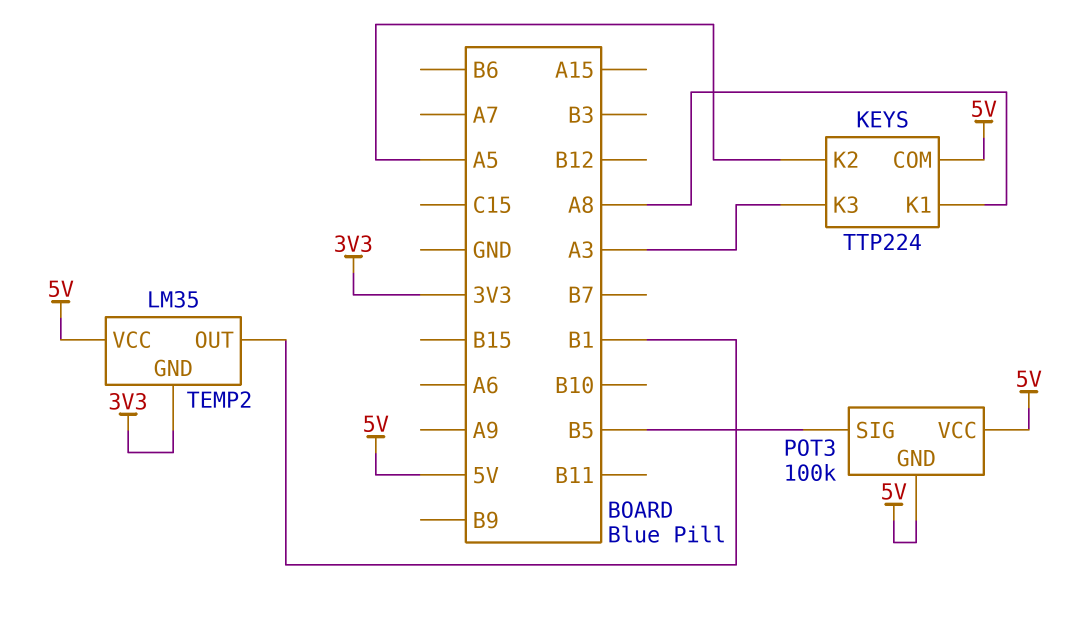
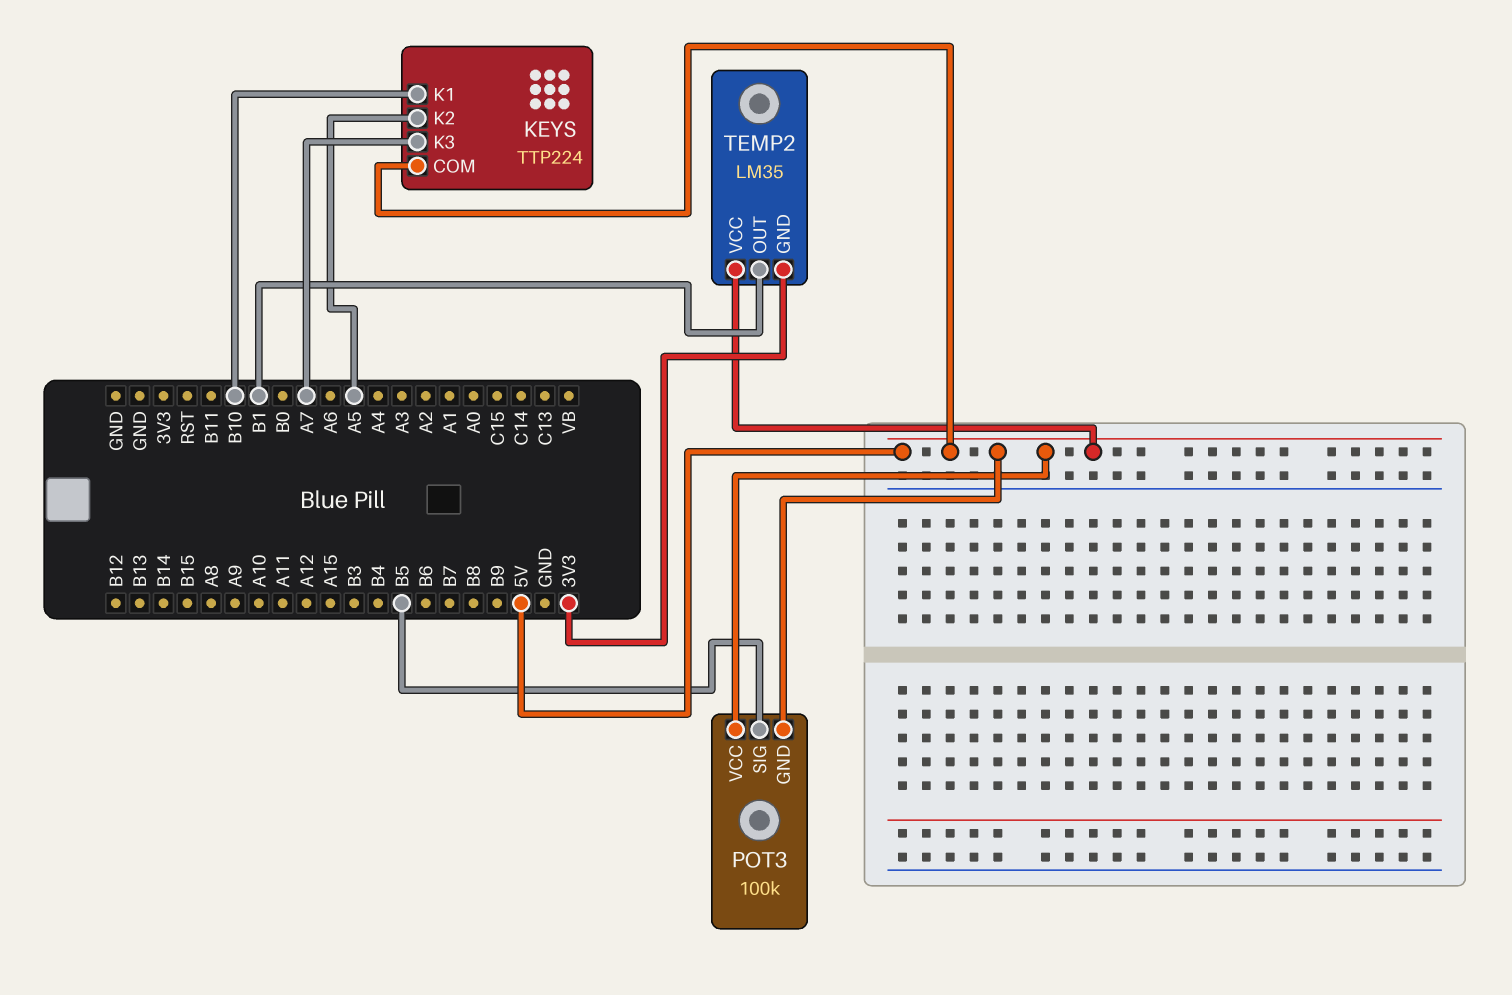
KEYS pin K1: A8 -> B10
KEYS pin K3: A3 -> A7

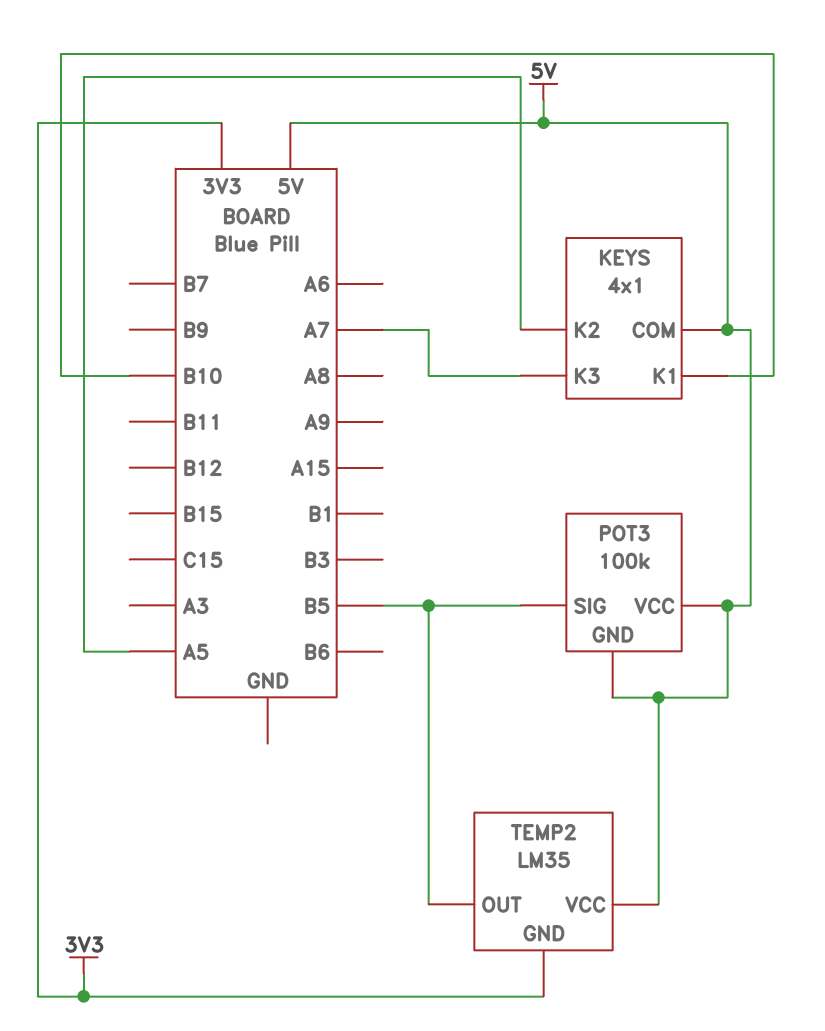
KEYS: TTP224 -> 4x1
TEMP2 pin OUT: B1 -> B5

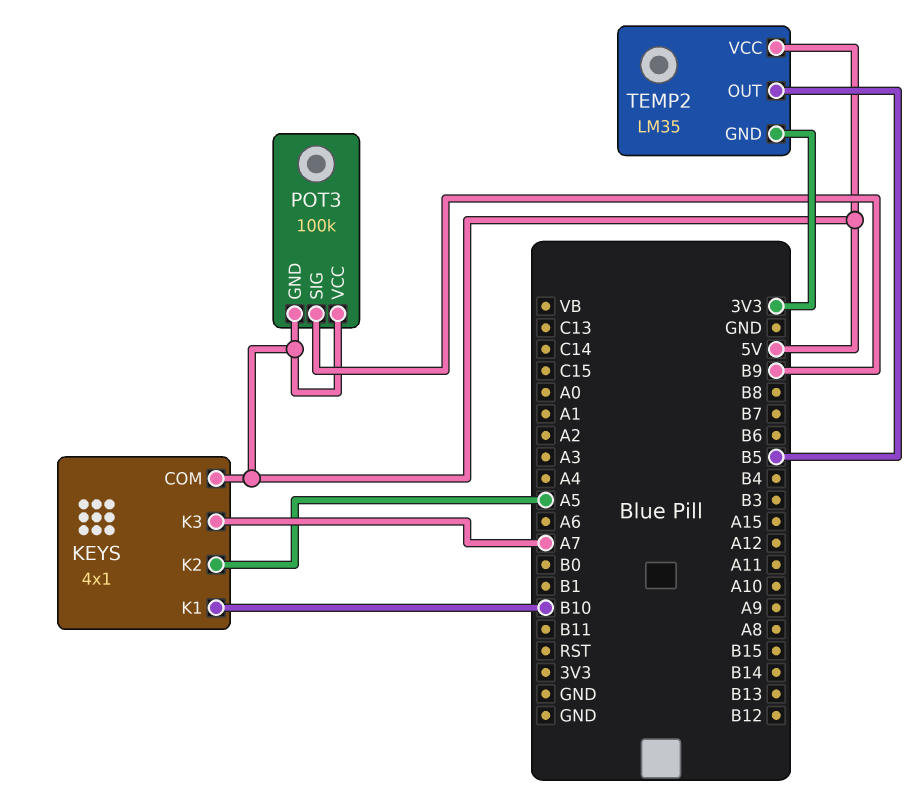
POT3 pin SIG: B5 -> B9

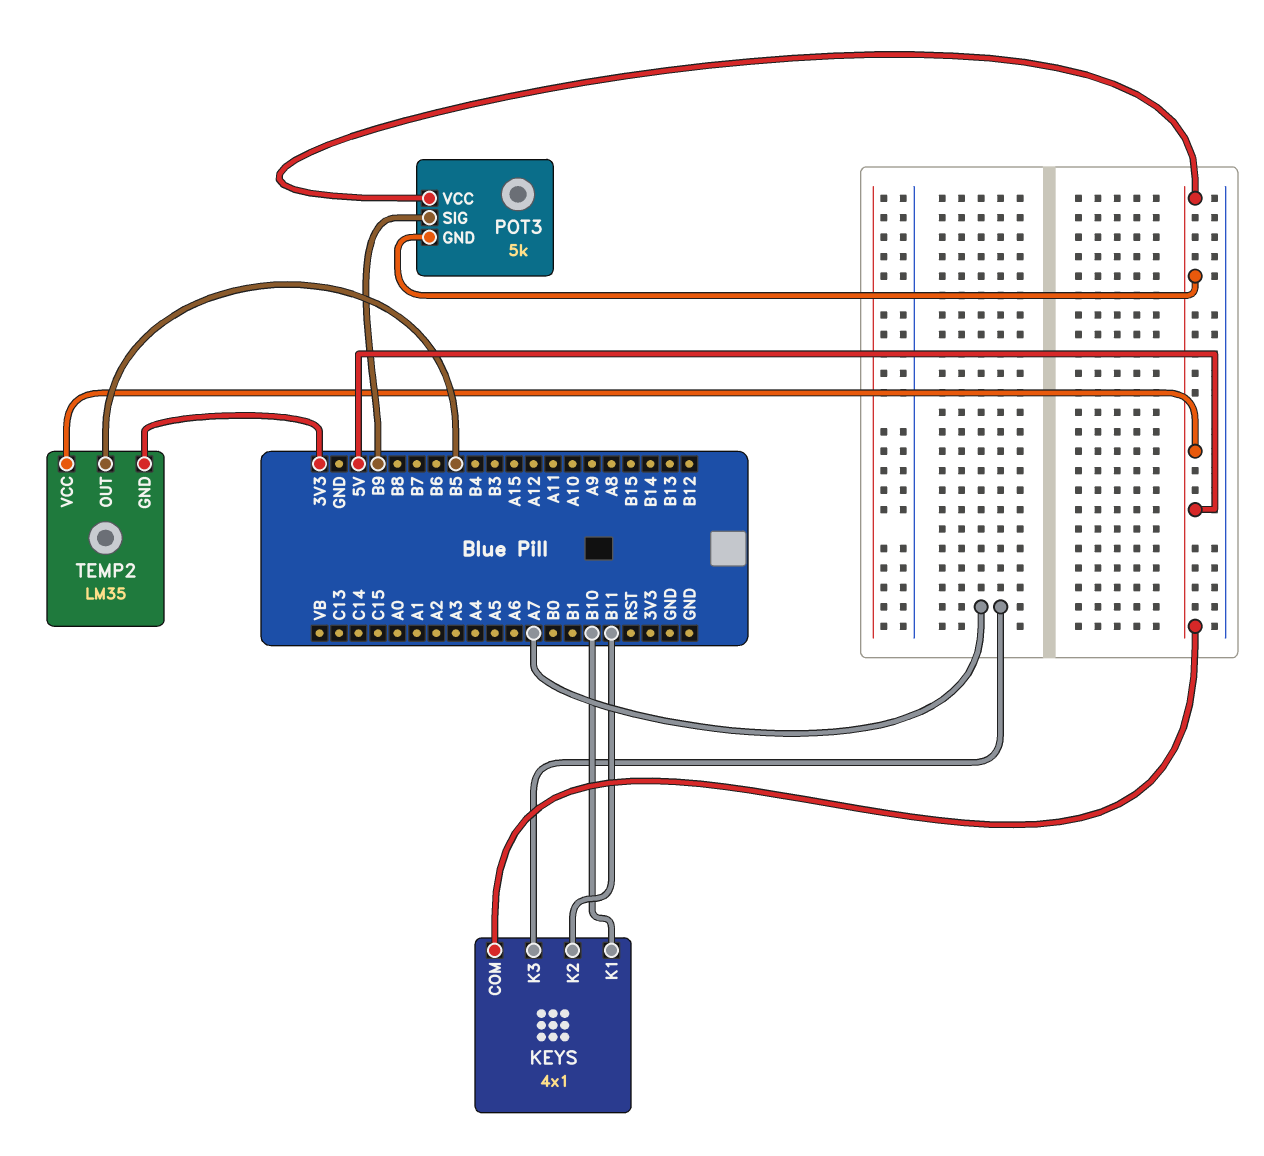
KEYS pin K2: A5 -> B11
POT3: 100k -> 5k

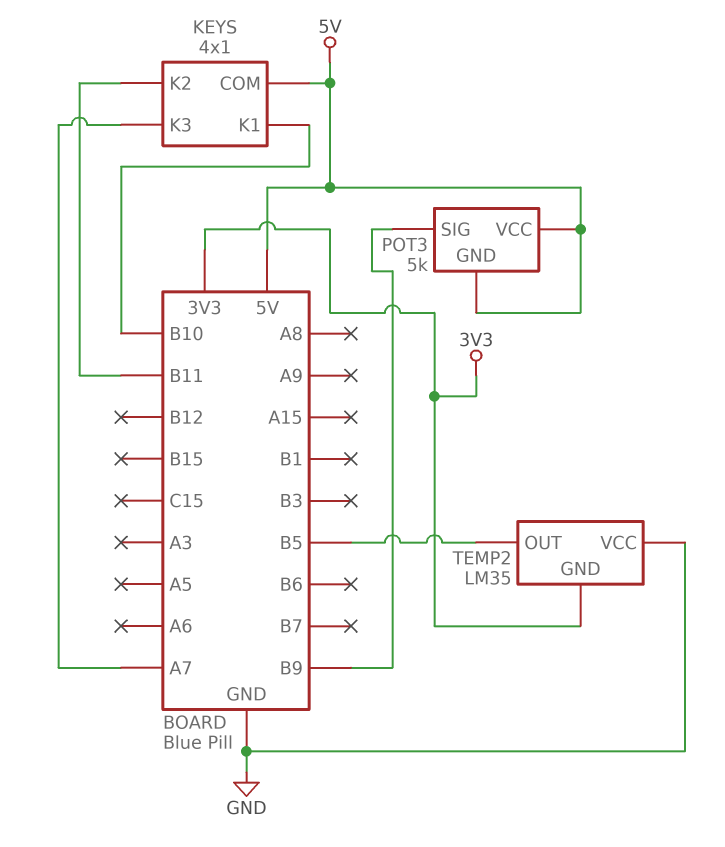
TEMP2 pin VCC: 5V -> GND

